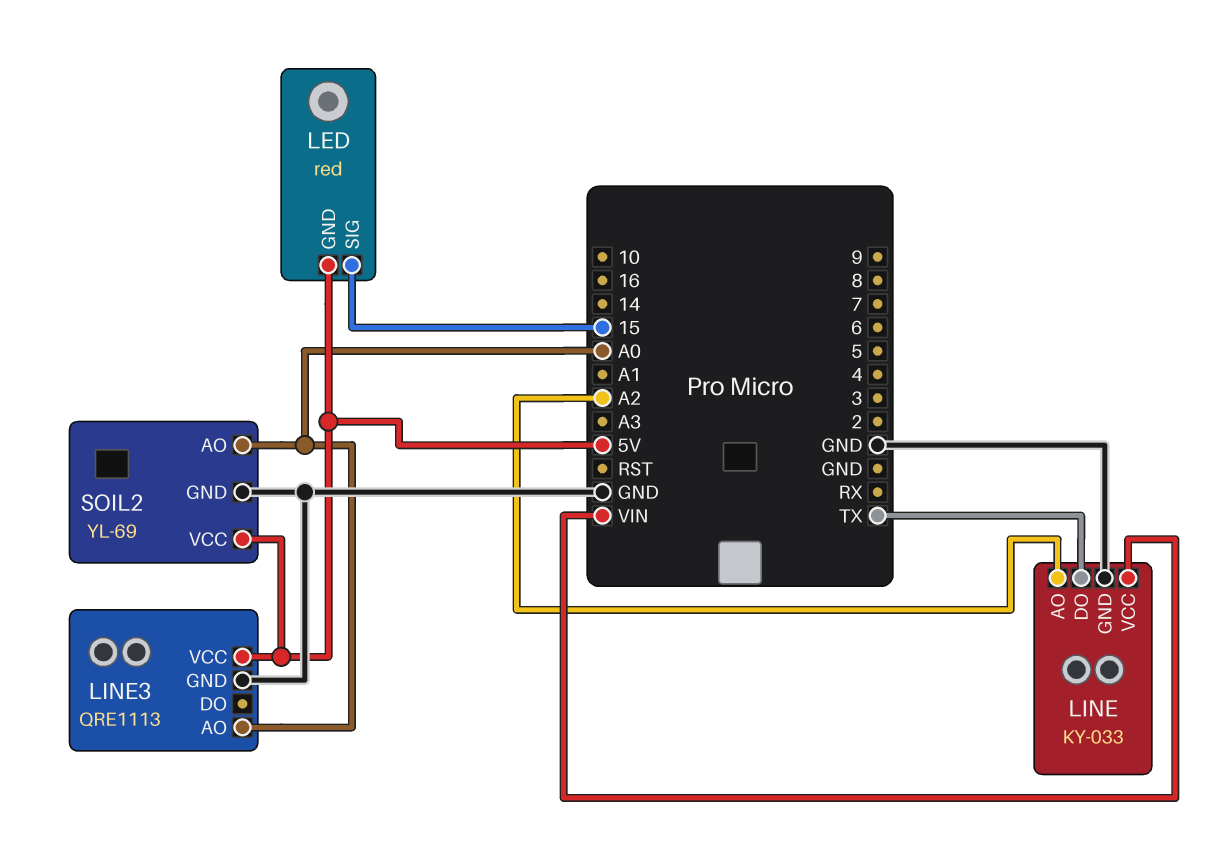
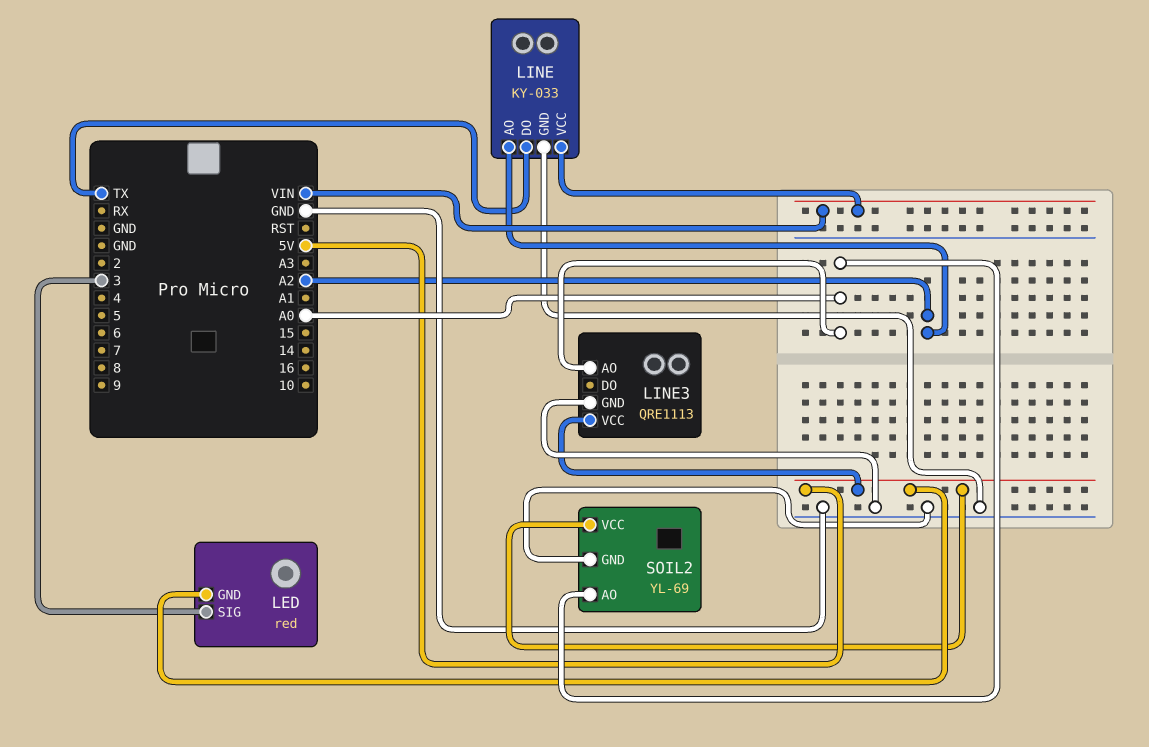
LED pin SIG: 15 -> 3

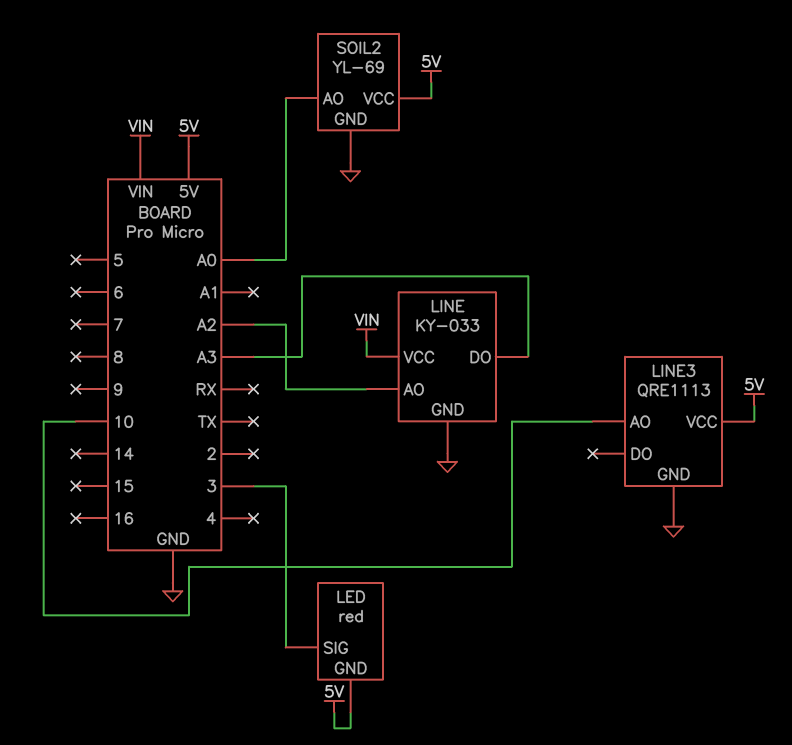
LINE pin DO: TX -> A3
LINE3 pin AO: A0 -> 10

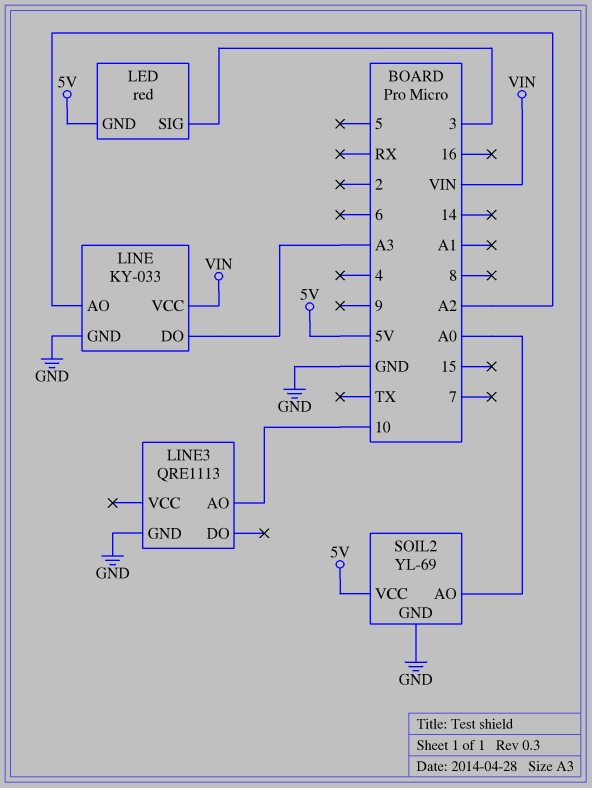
LINE3 pin VCC: 5V -> none

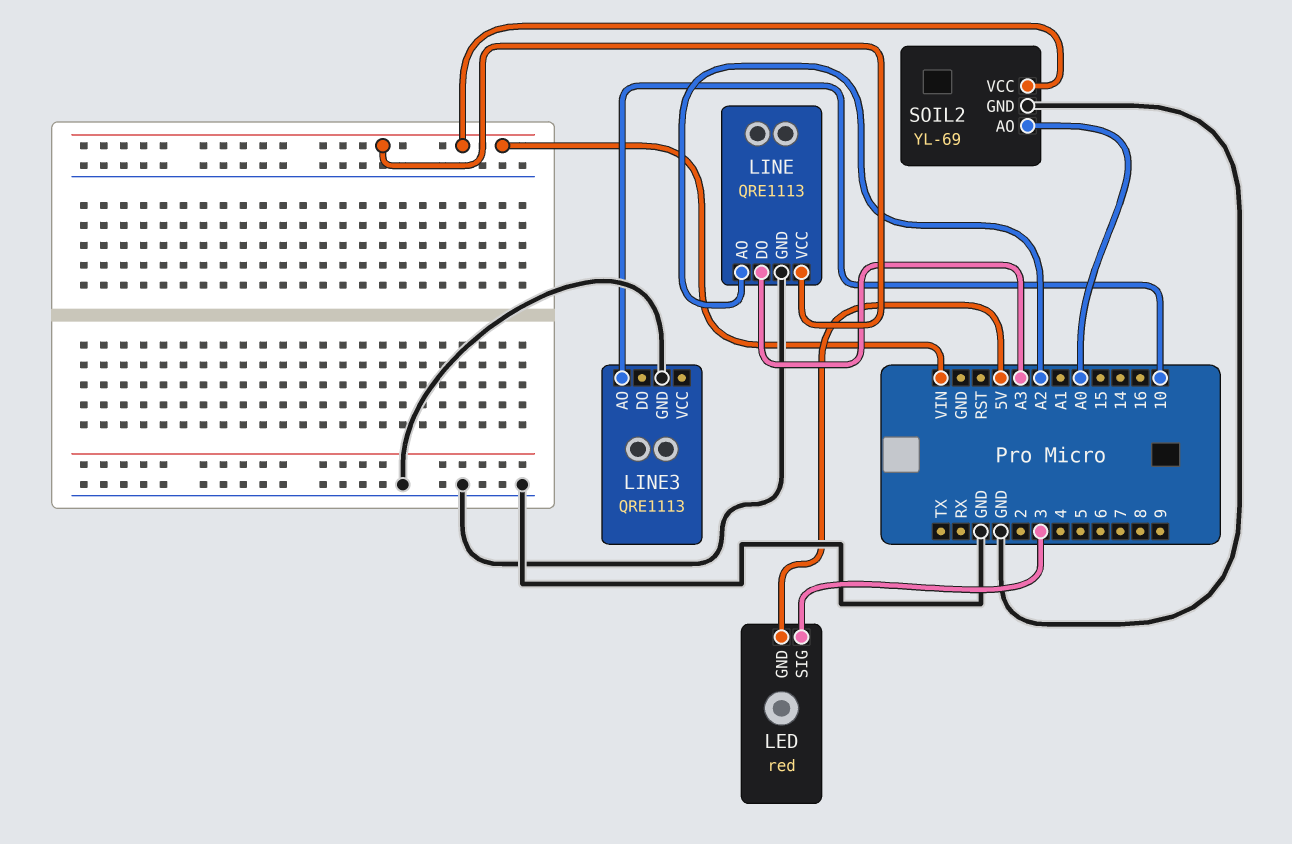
LINE: KY-033 -> QRE1113
SOIL2 pin VCC: 5V -> VIN

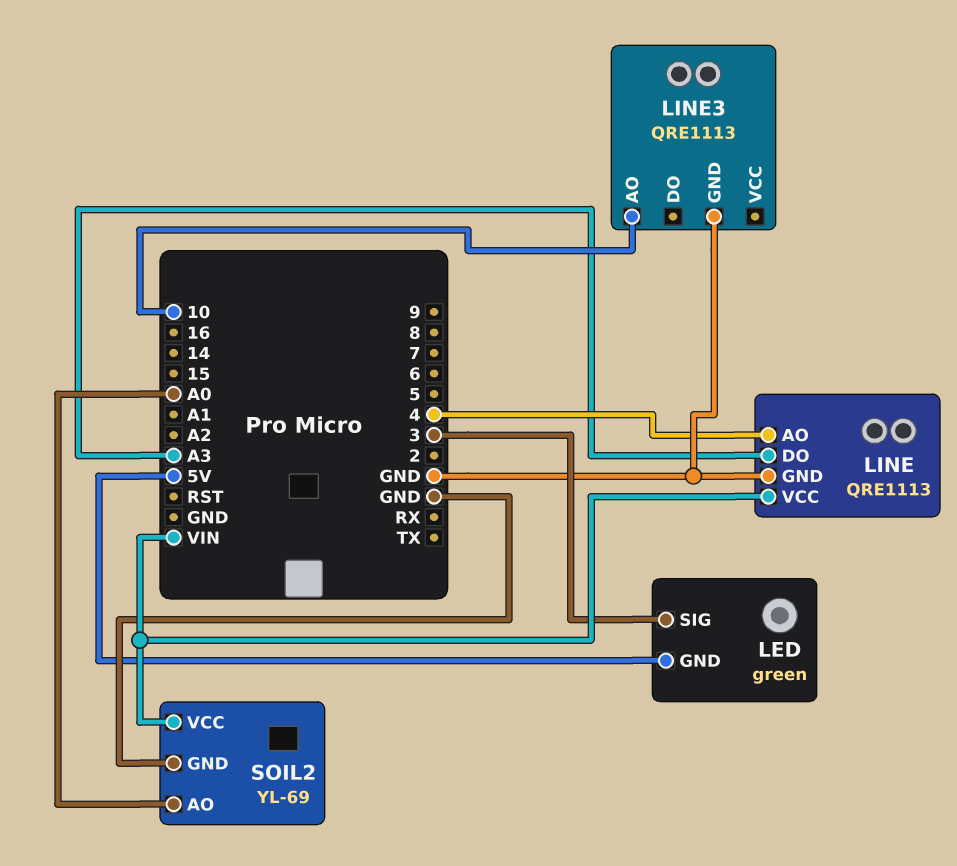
LED: red -> green
LINE pin AO: A2 -> 4

